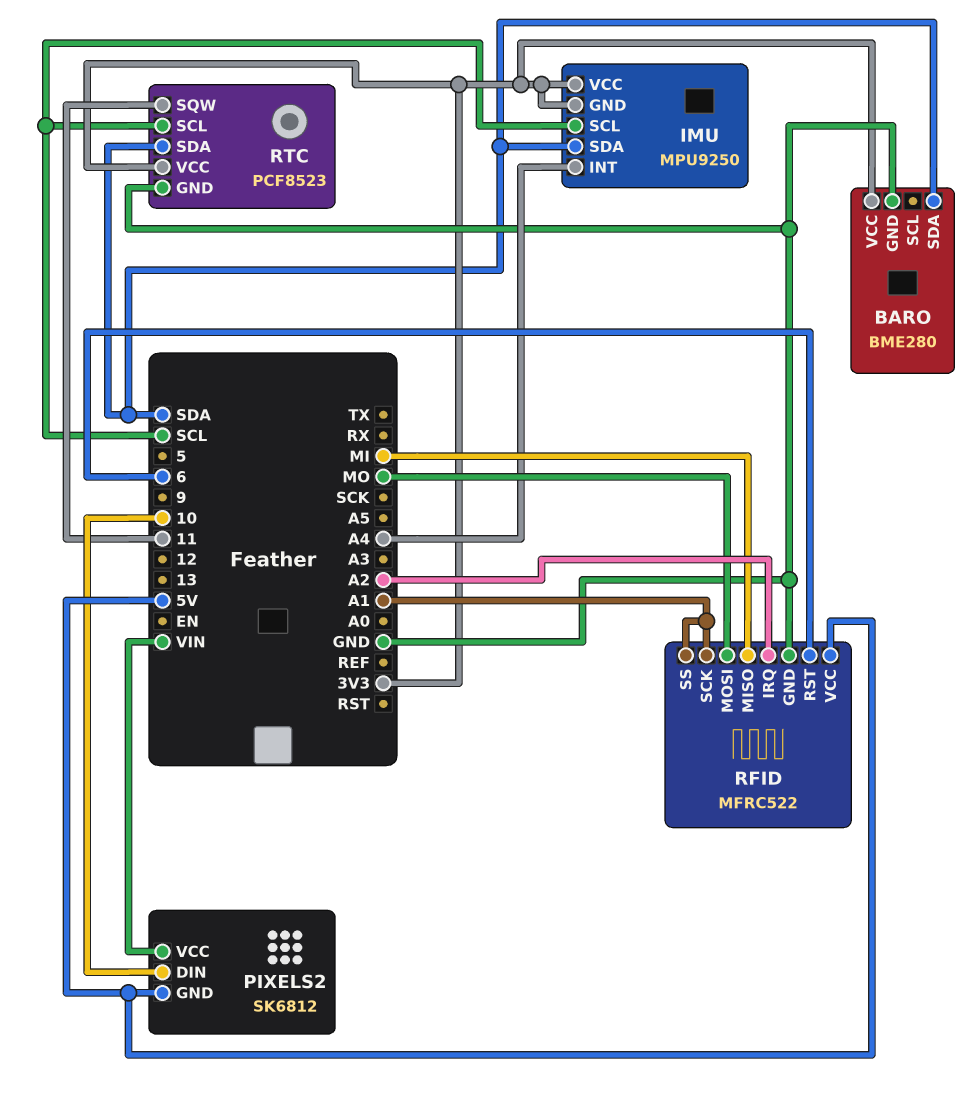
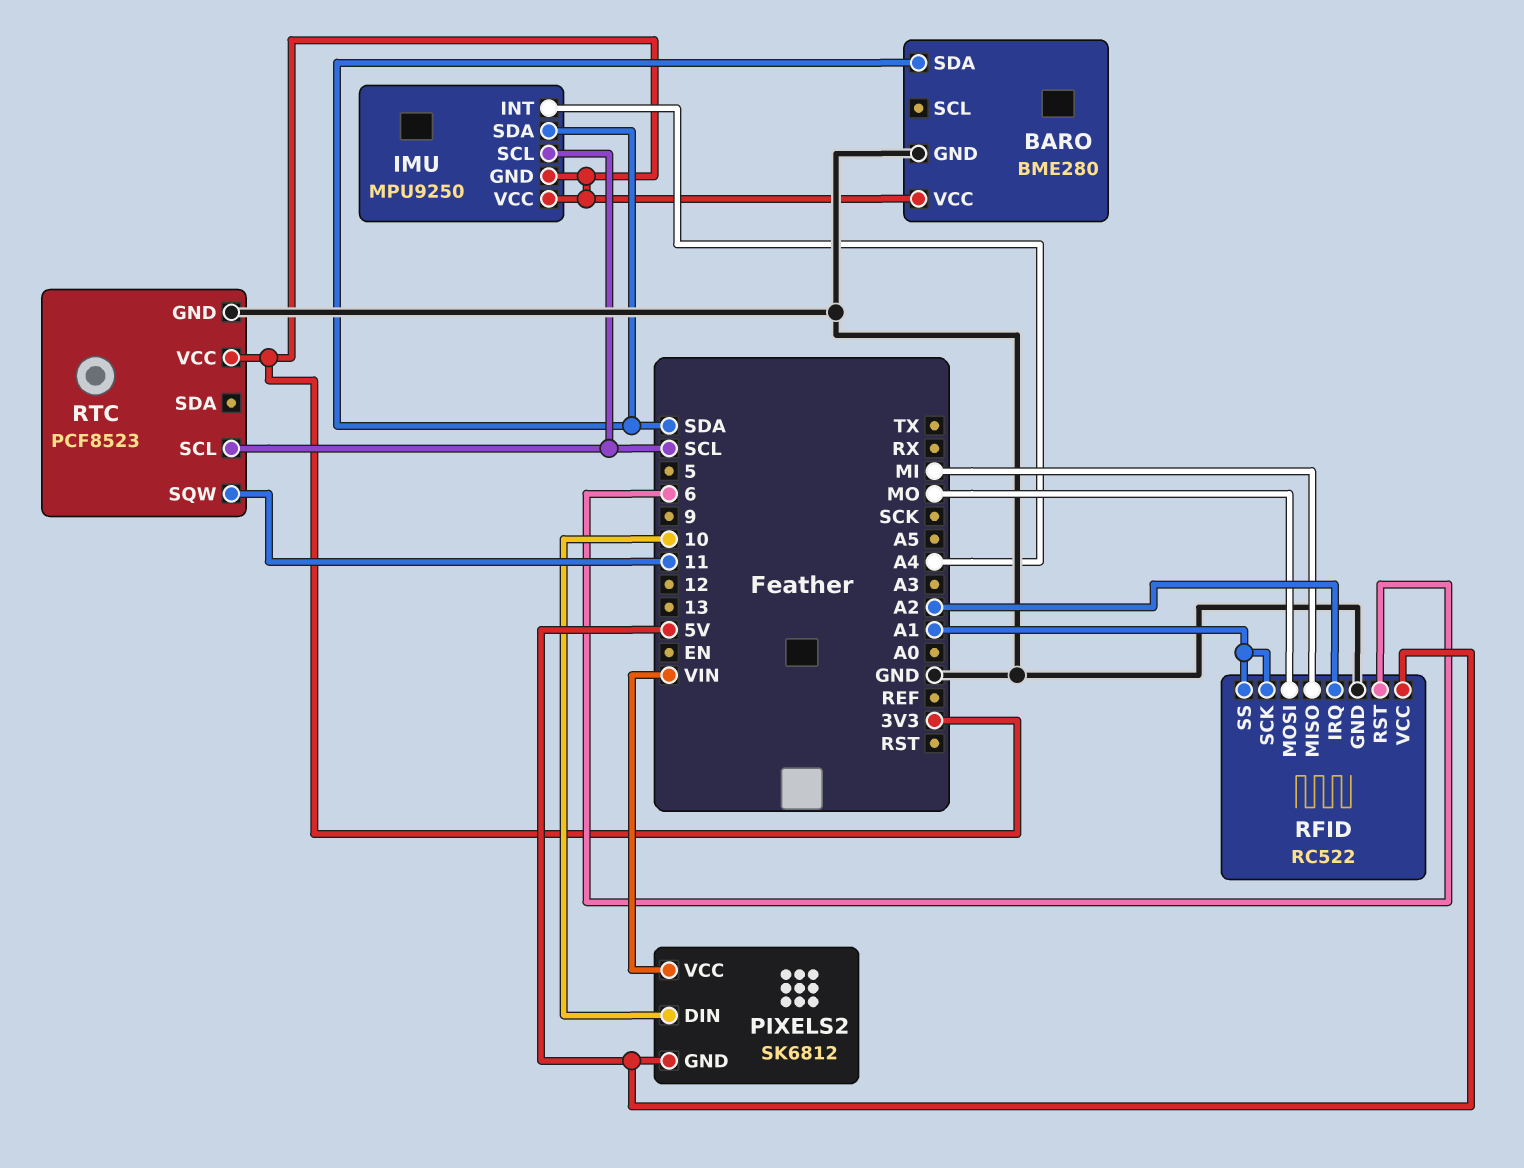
RFID: MFRC522 -> RC522
RTC pin SDA: SDA -> none

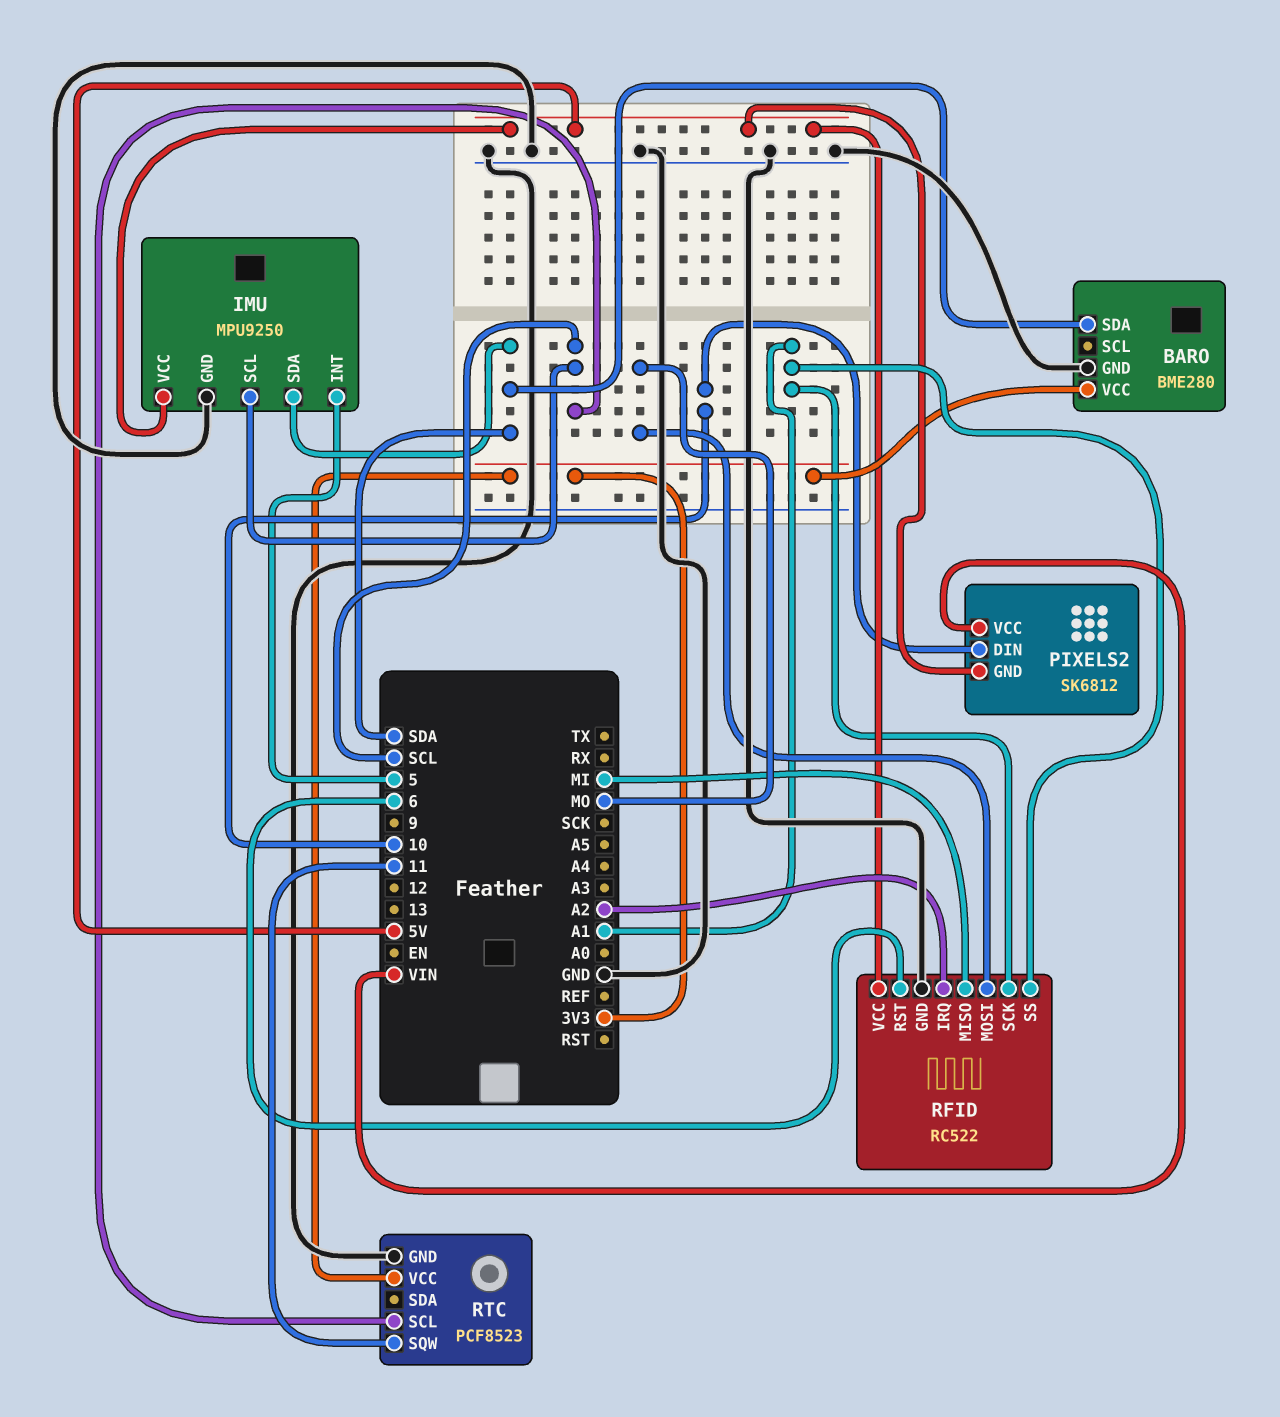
IMU pin GND: 3V3 -> GND
IMU pin INT: A4 -> 5
IMU pin VCC: 3V3 -> 5V

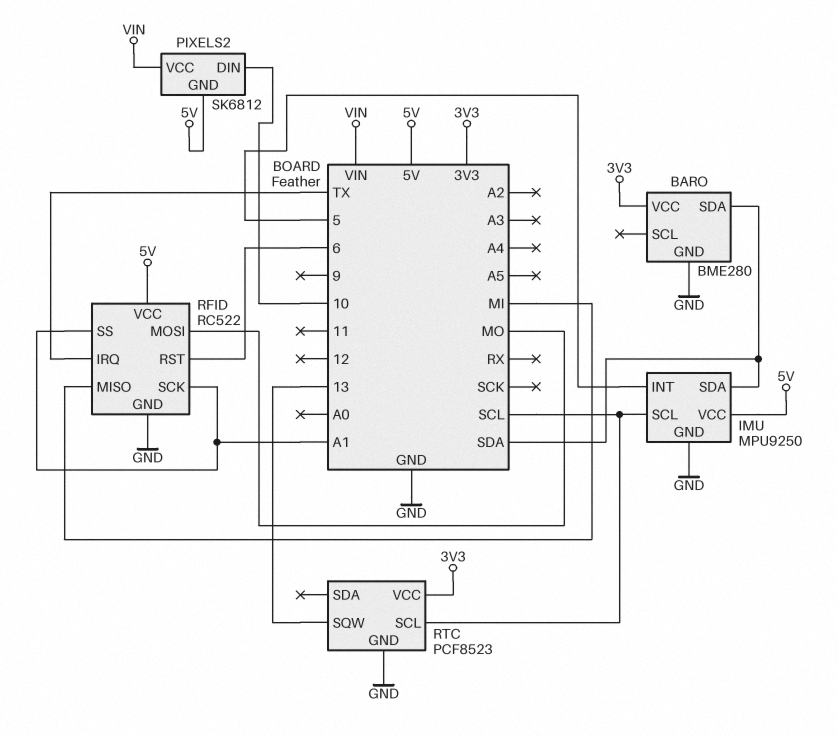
RFID pin IRQ: A2 -> TX
RTC pin SQW: 11 -> 13

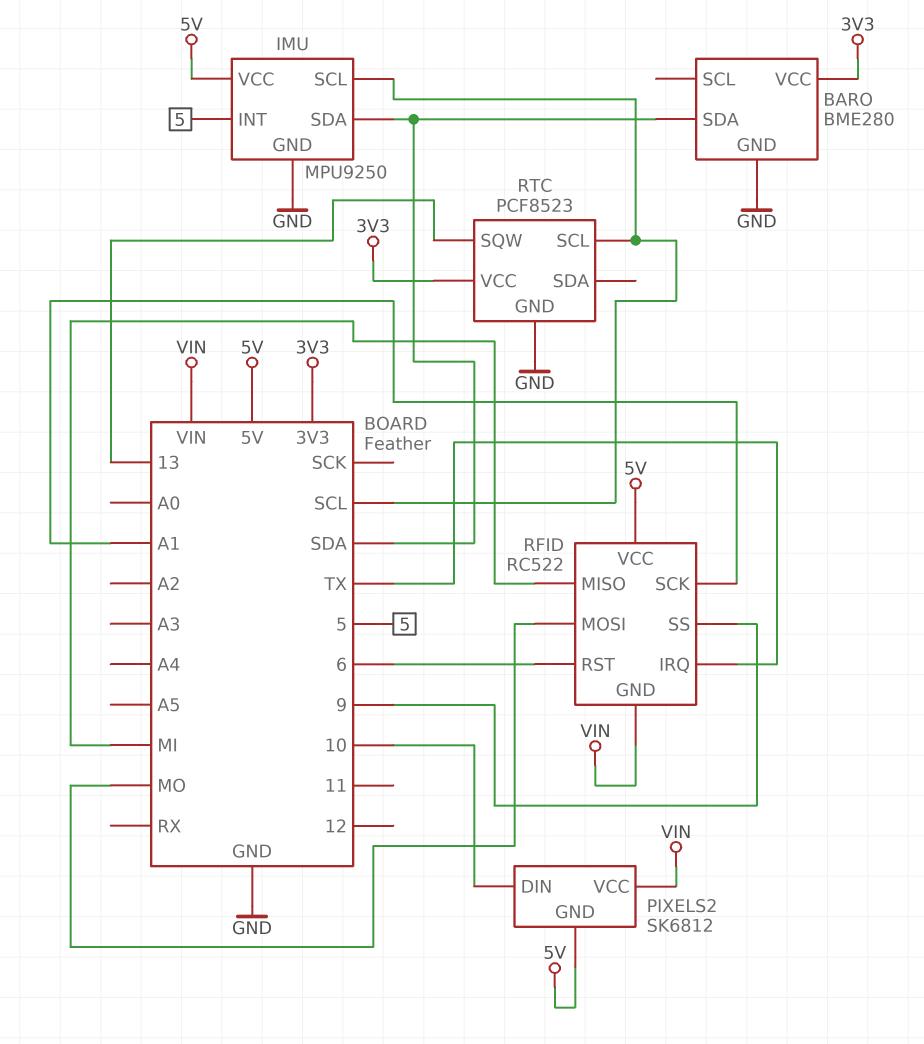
RFID pin GND: GND -> VIN
RFID pin SS: A1 -> 9

